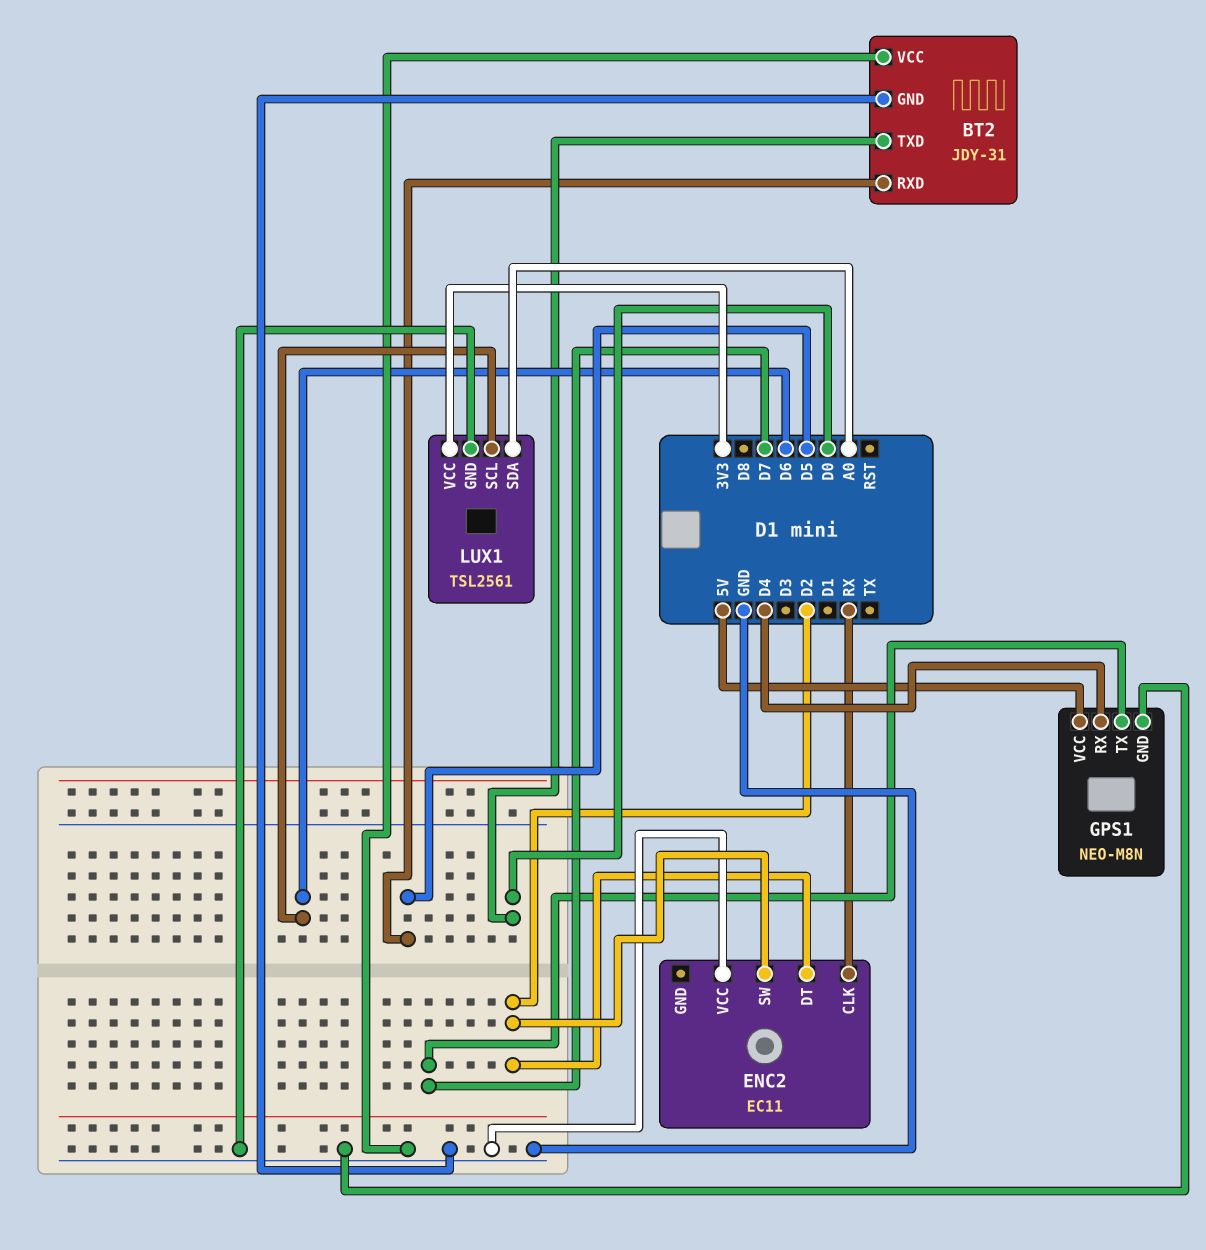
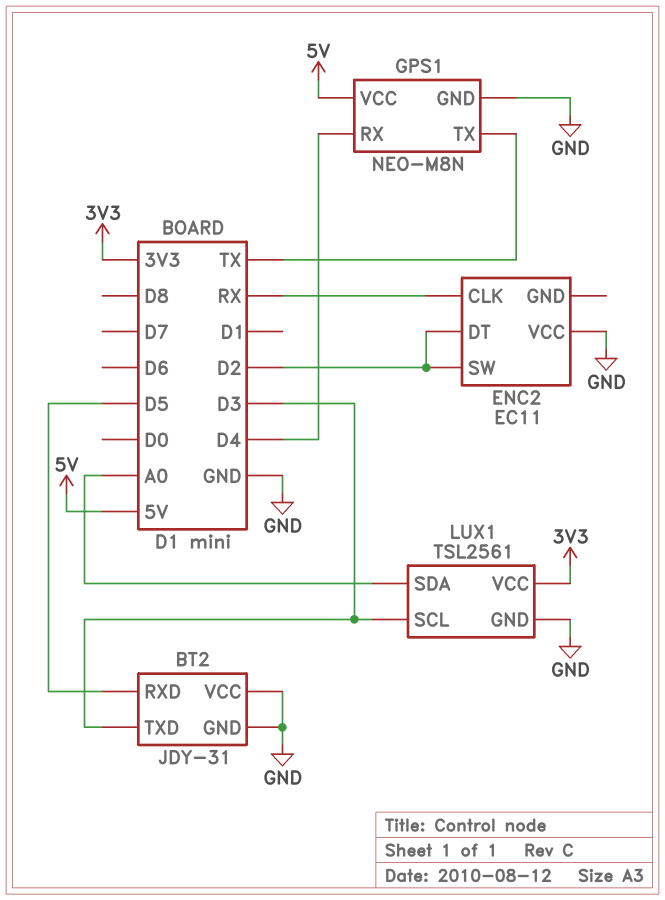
BT2 pin TXD: D0 -> D3
GPS1 pin TX: D7 -> TX
LUX1 pin SCL: D6 -> D3

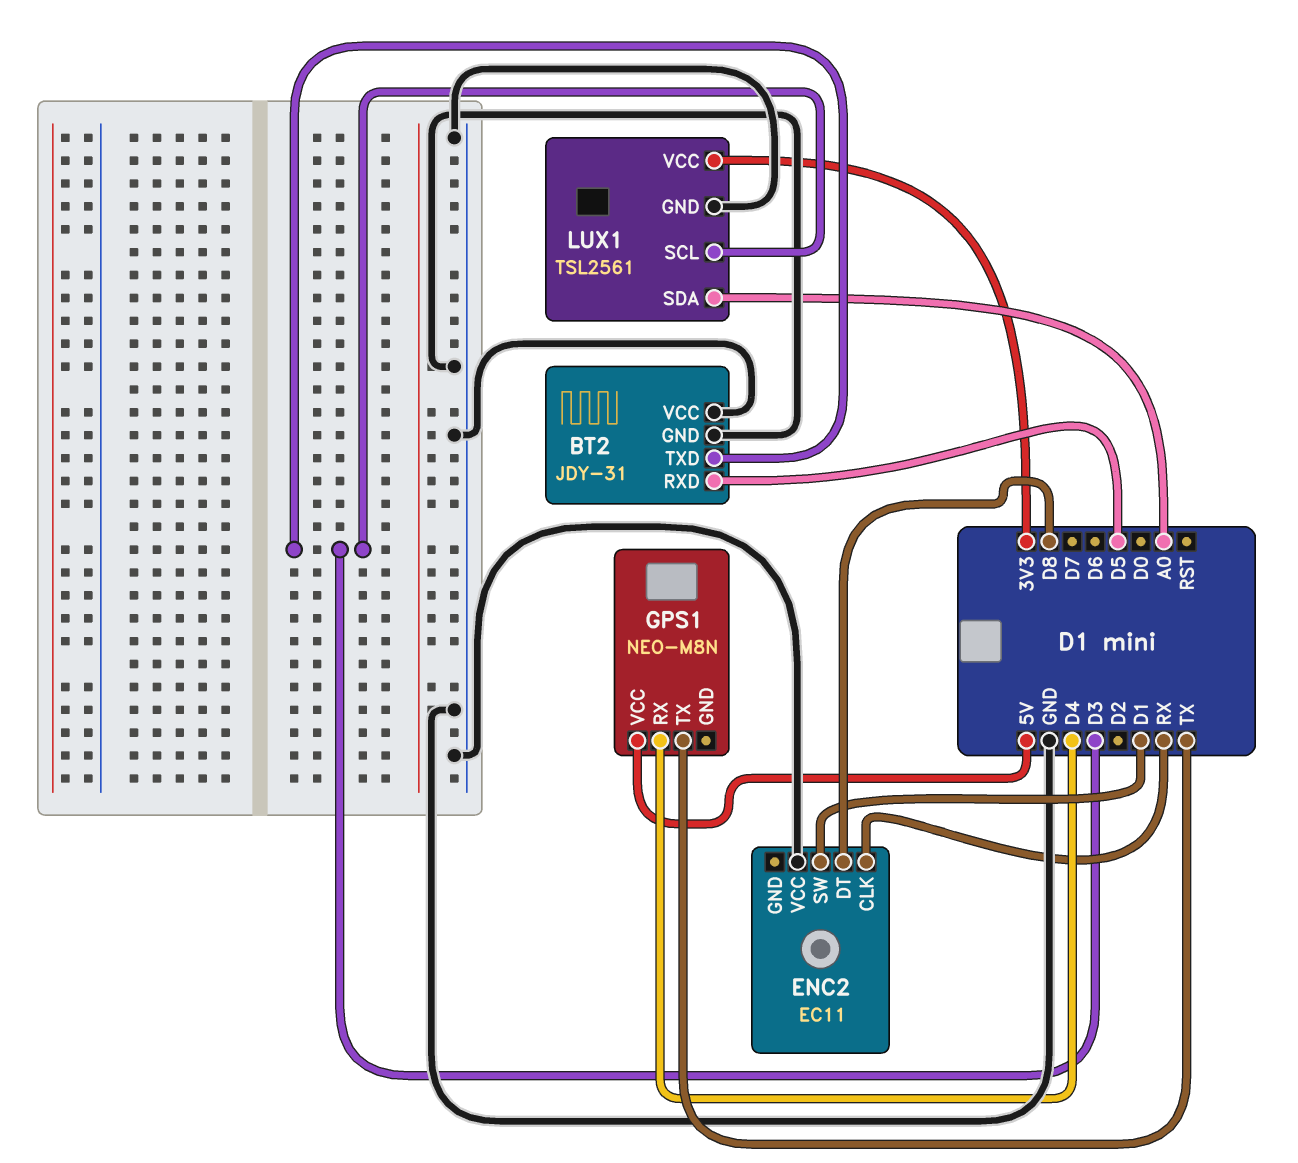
ENC2 pin DT: D2 -> D8
ENC2 pin SW: D2 -> D1
GPS1 pin GND: GND -> none

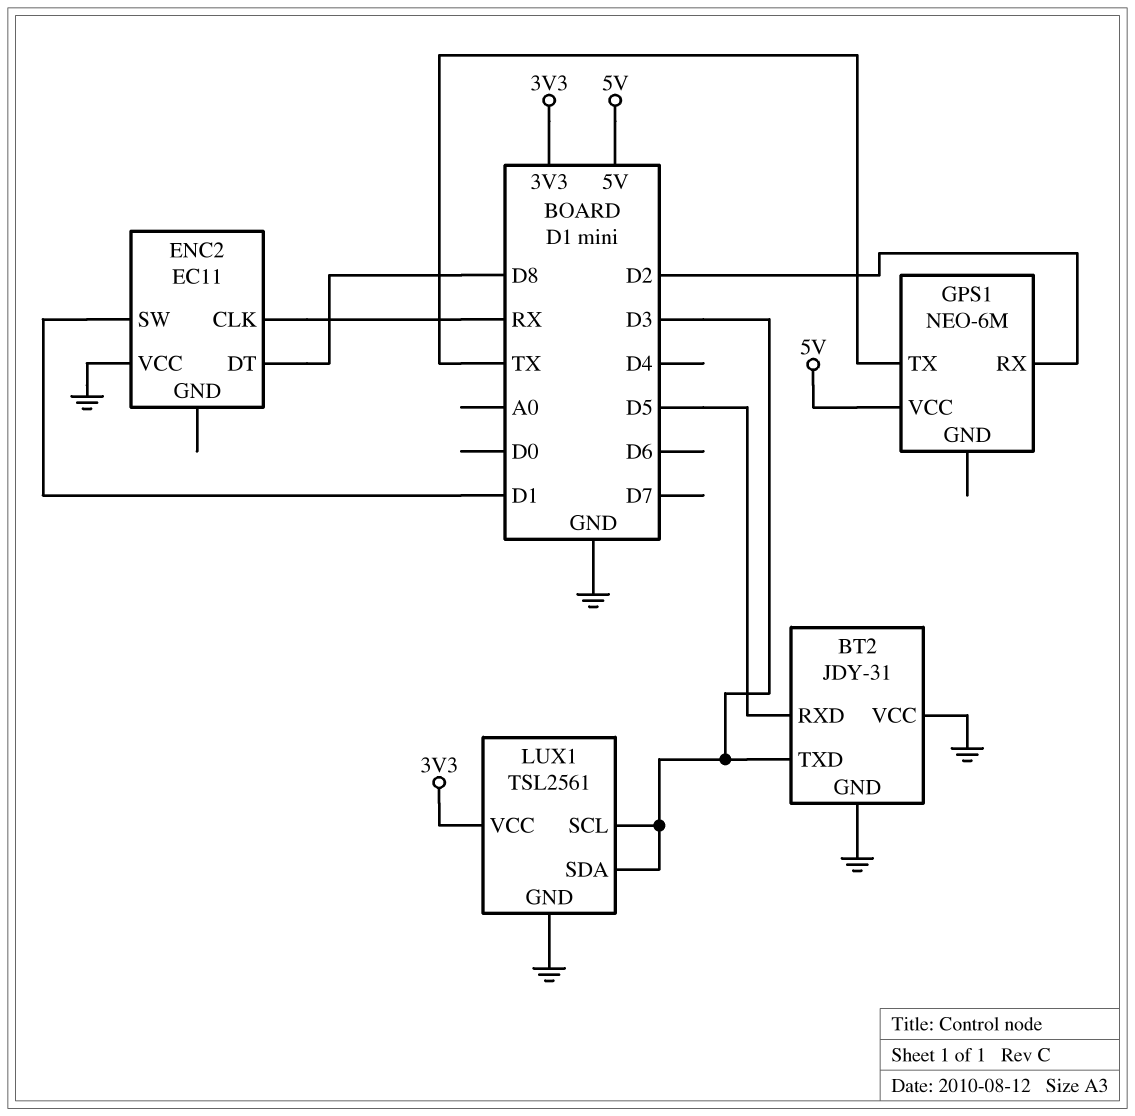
GPS1: NEO-M8N -> NEO-6M
GPS1 pin RX: D4 -> D2
LUX1 pin SDA: A0 -> D3

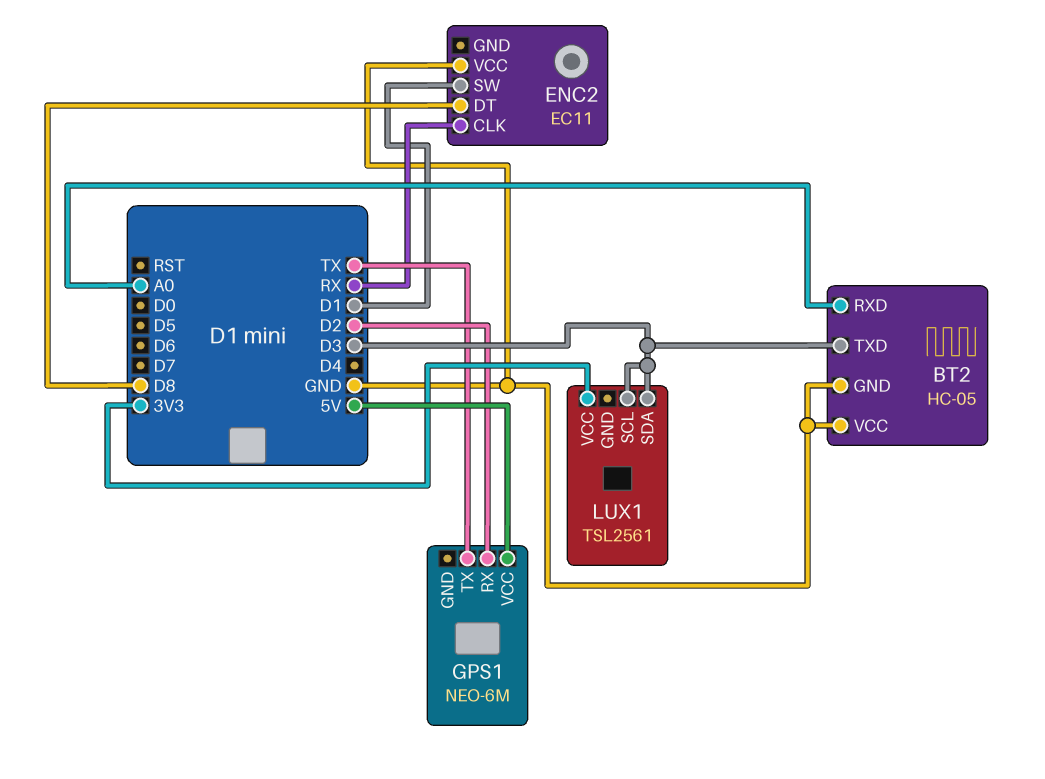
BT2: JDY-31 -> HC-05
BT2 pin RXD: D5 -> A0
LUX1 pin GND: GND -> none

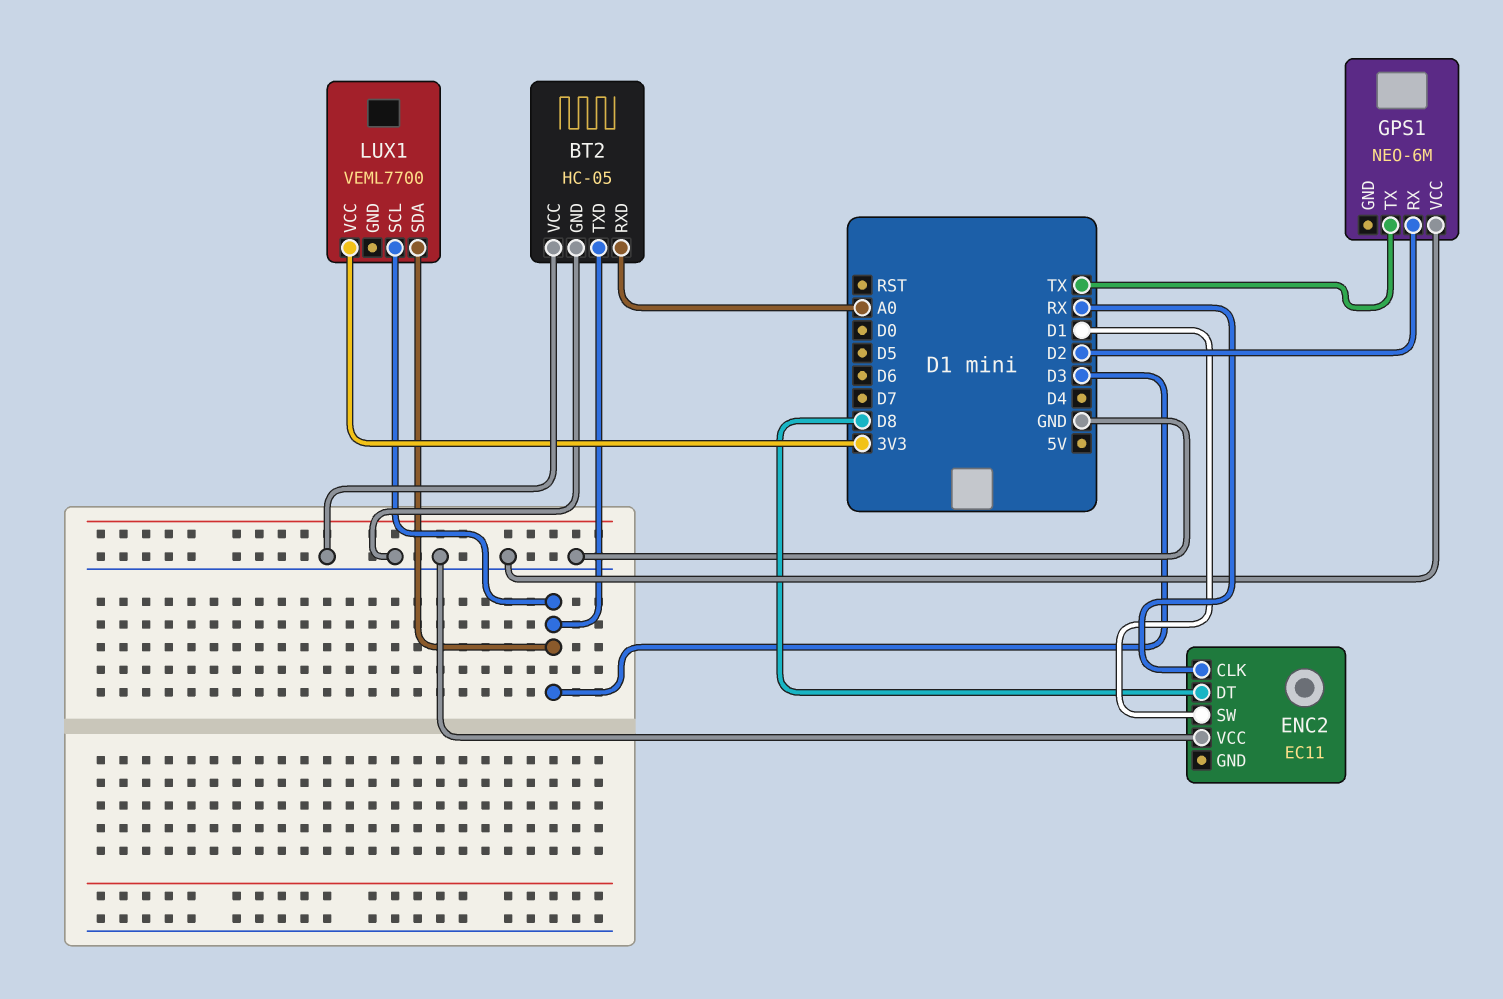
GPS1 pin VCC: 5V -> GND
LUX1: TSL2561 -> VEML7700

